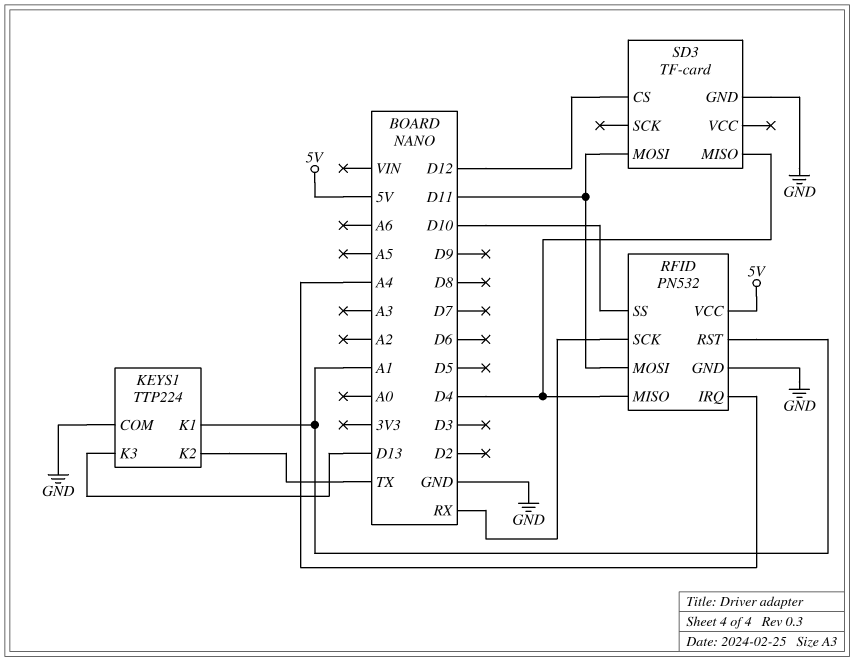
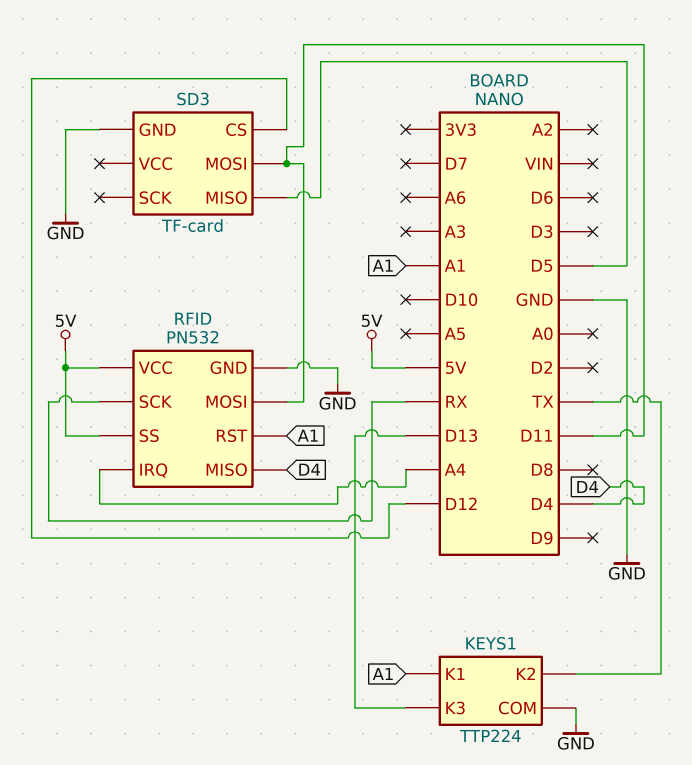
RFID pin SS: D10 -> 5V
SD3 pin MISO: D4 -> D5

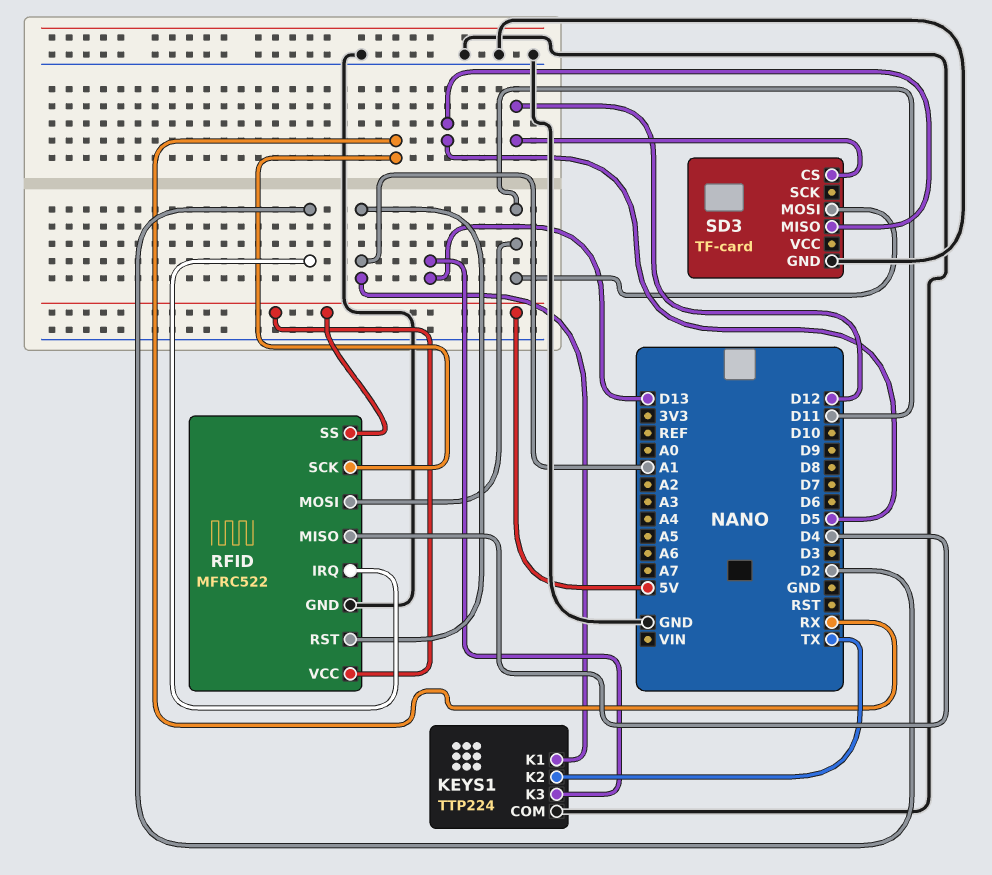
RFID: PN532 -> MFRC522
RFID pin IRQ: A4 -> D2

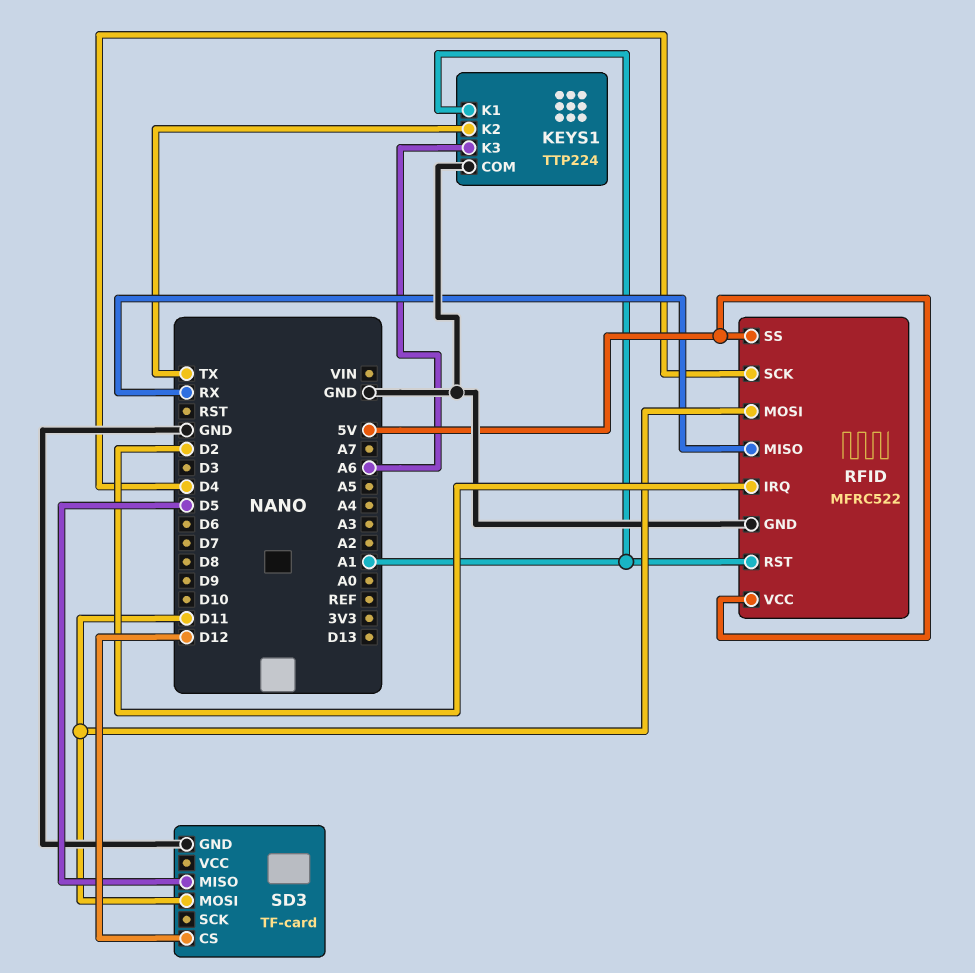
KEYS1 pin K3: D13 -> A6
RFID pin MISO: D4 -> RX
RFID pin SCK: RX -> D4

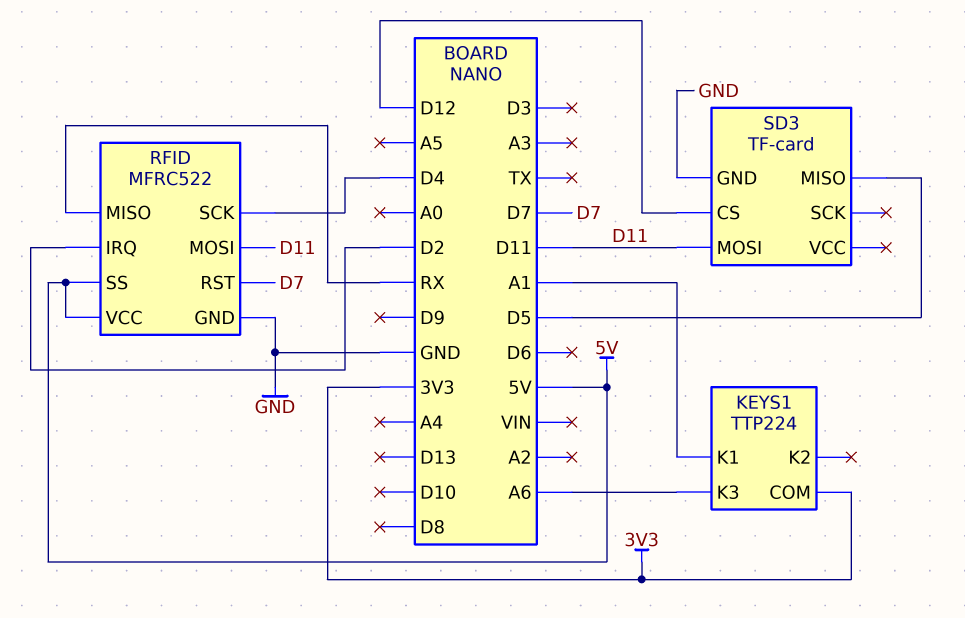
KEYS1 pin COM: GND -> 3V3
KEYS1 pin K2: TX -> none
RFID pin RST: A1 -> D7

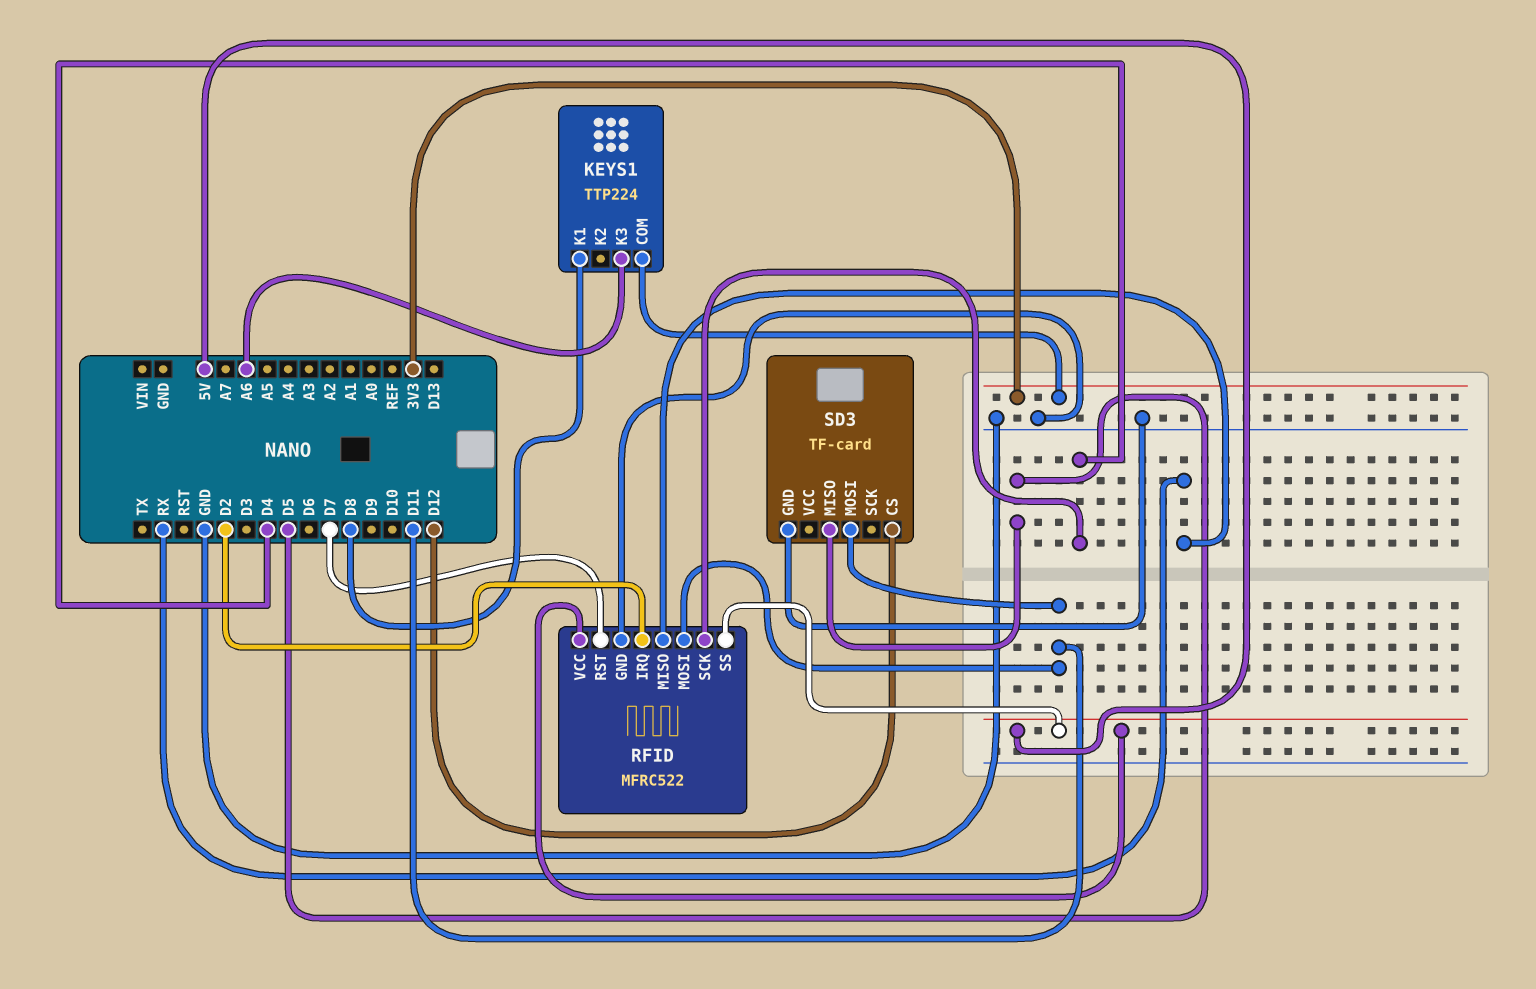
KEYS1 pin K1: A1 -> D8

